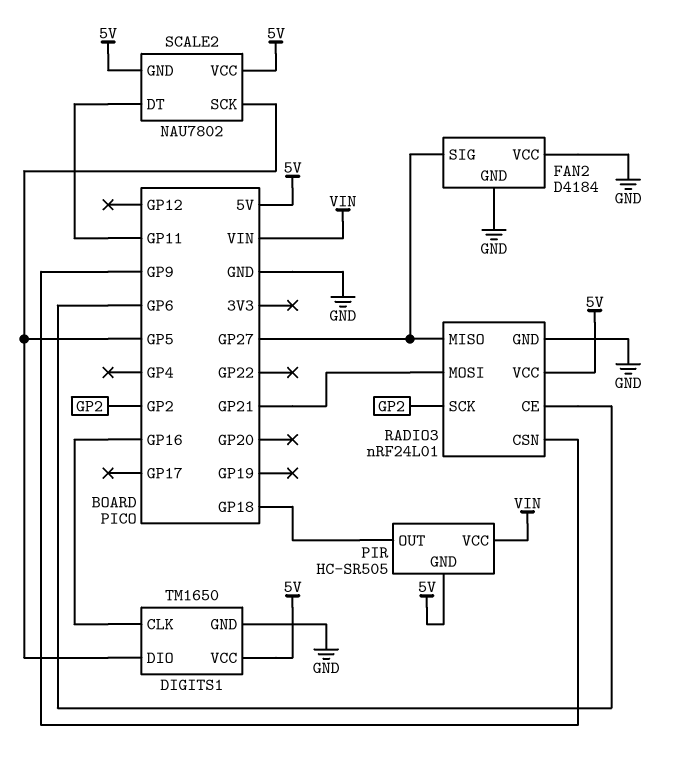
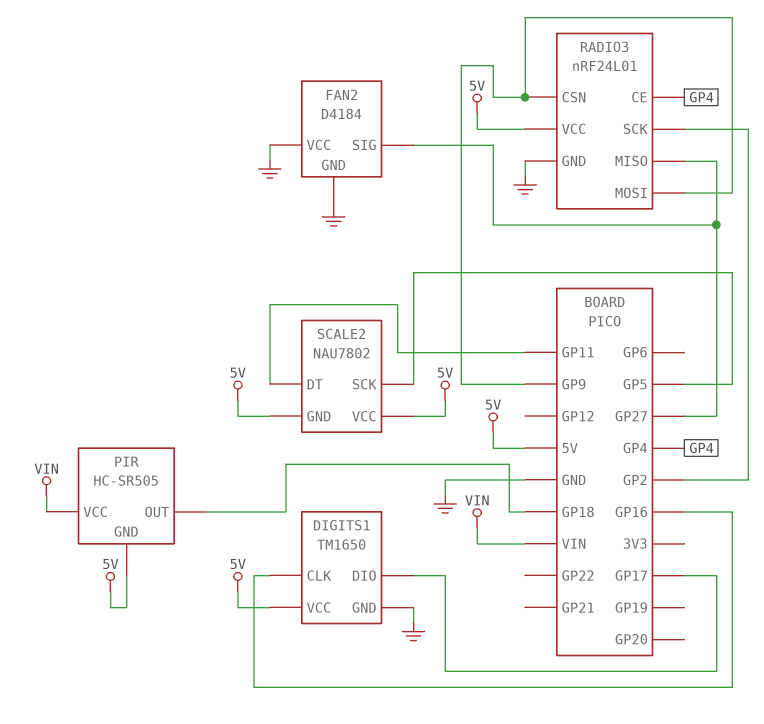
DIGITS1 pin DIO: GP5 -> GP17
RADIO3 pin CE: GP6 -> GP4
RADIO3 pin MOSI: GP21 -> GP9

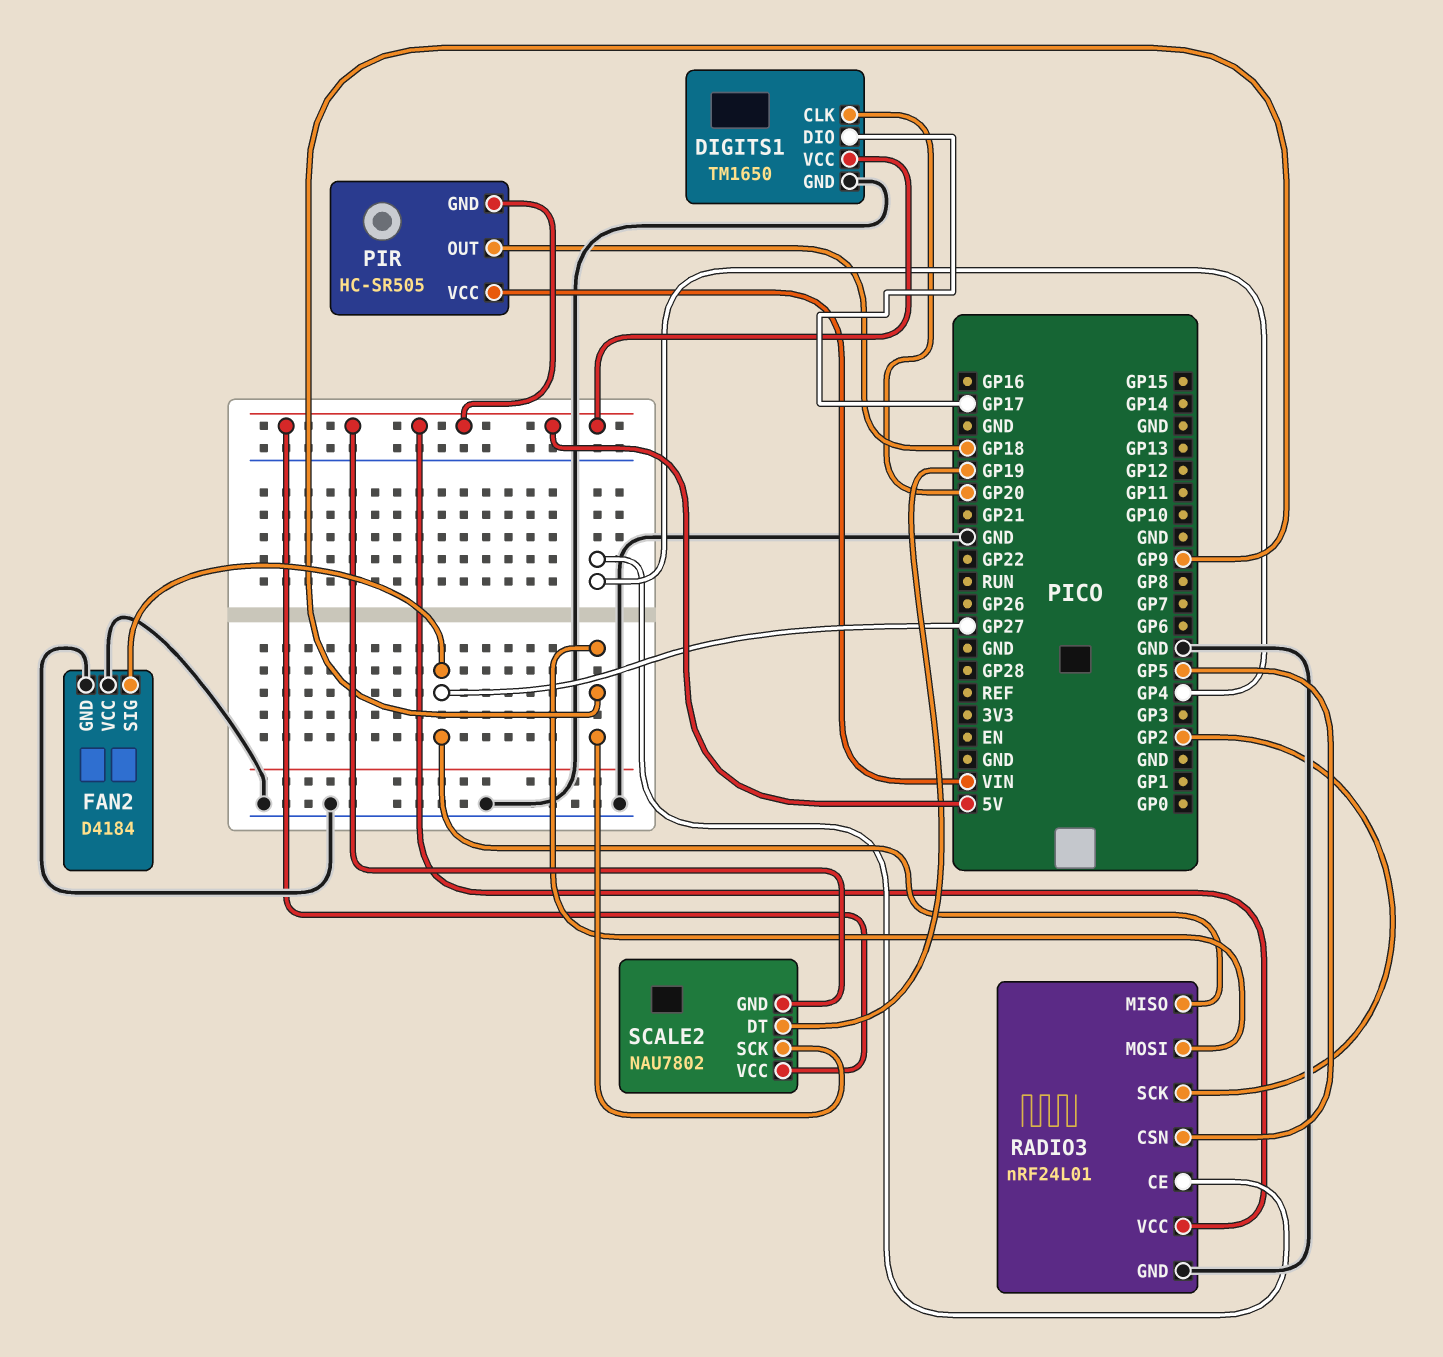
DIGITS1 pin CLK: GP16 -> GP20
RADIO3 pin CSN: GP9 -> GP5
SCALE2 pin DT: GP11 -> GP19
SCALE2 pin SCK: GP5 -> GP9

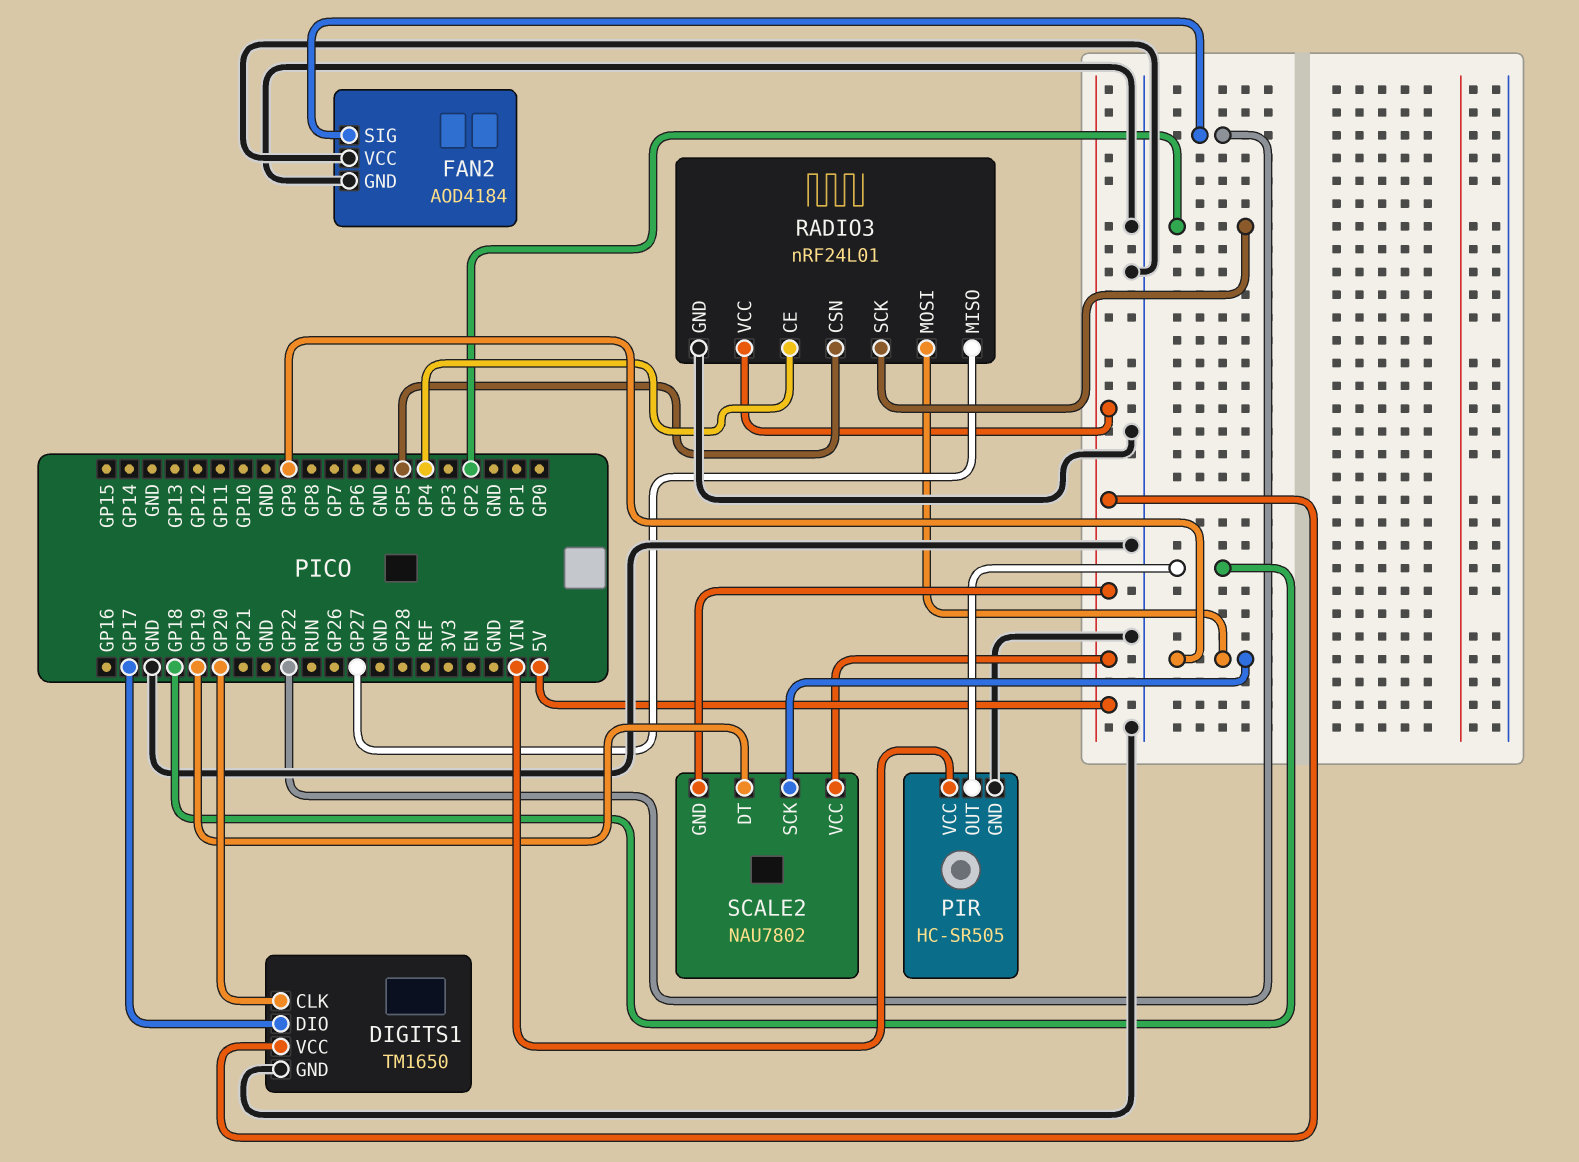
FAN2: D4184 -> AOD4184
FAN2 pin SIG: GP27 -> GP22
PIR pin GND: 5V -> GND

